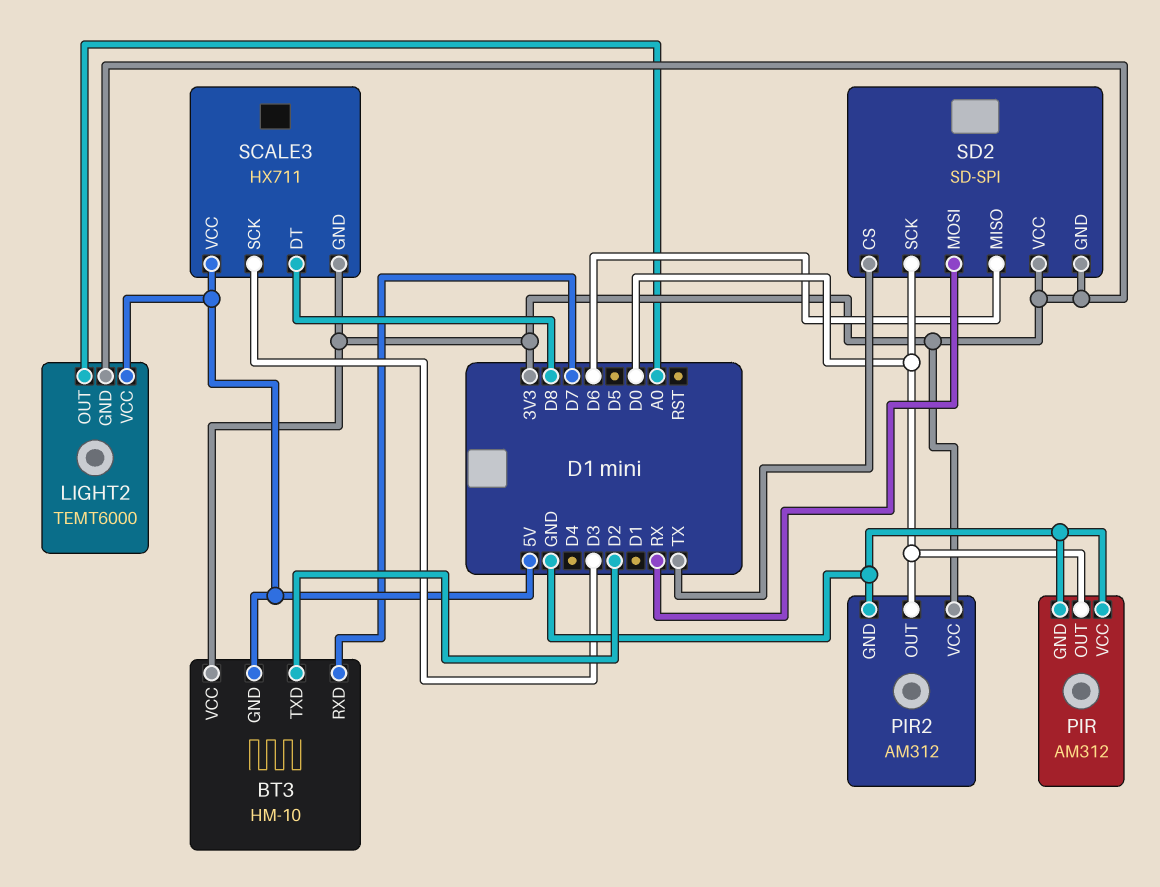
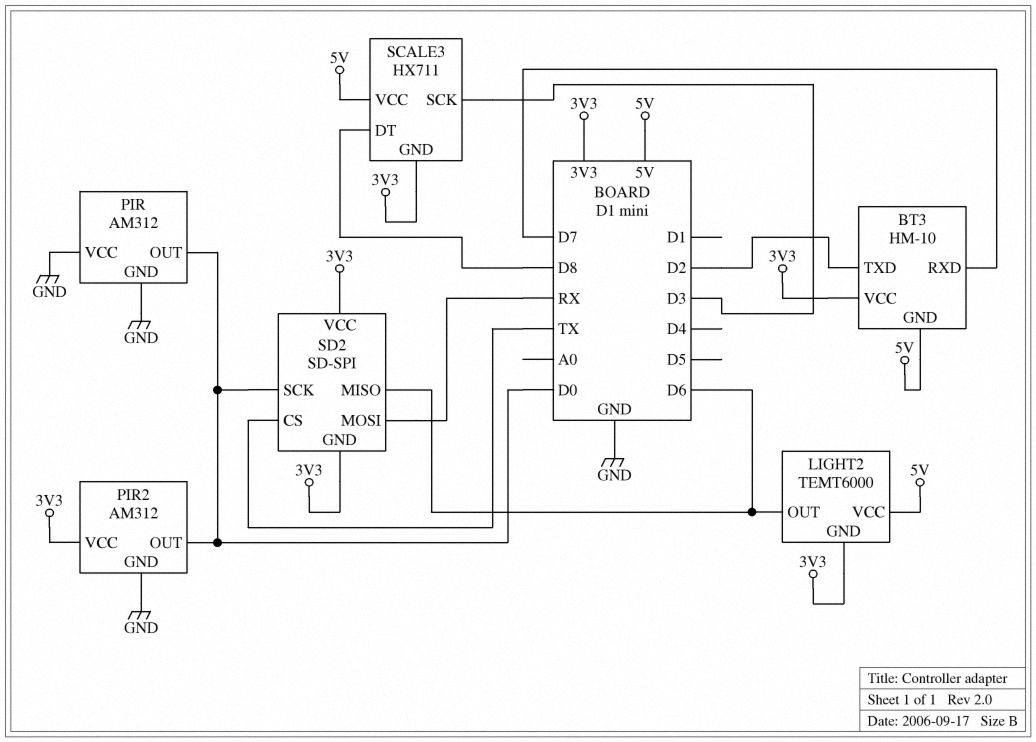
LIGHT2 pin OUT: A0 -> D6

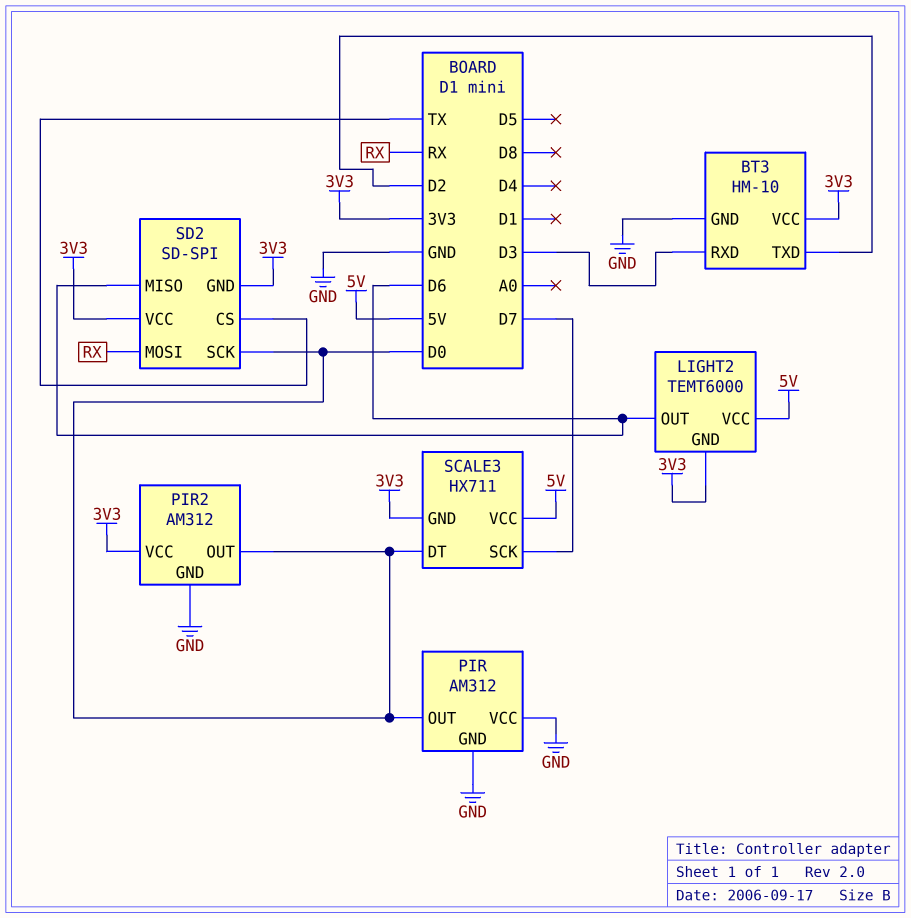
BT3 pin GND: 5V -> GND
BT3 pin RXD: D7 -> D3
SCALE3 pin DT: D8 -> D0
SCALE3 pin SCK: D3 -> D7

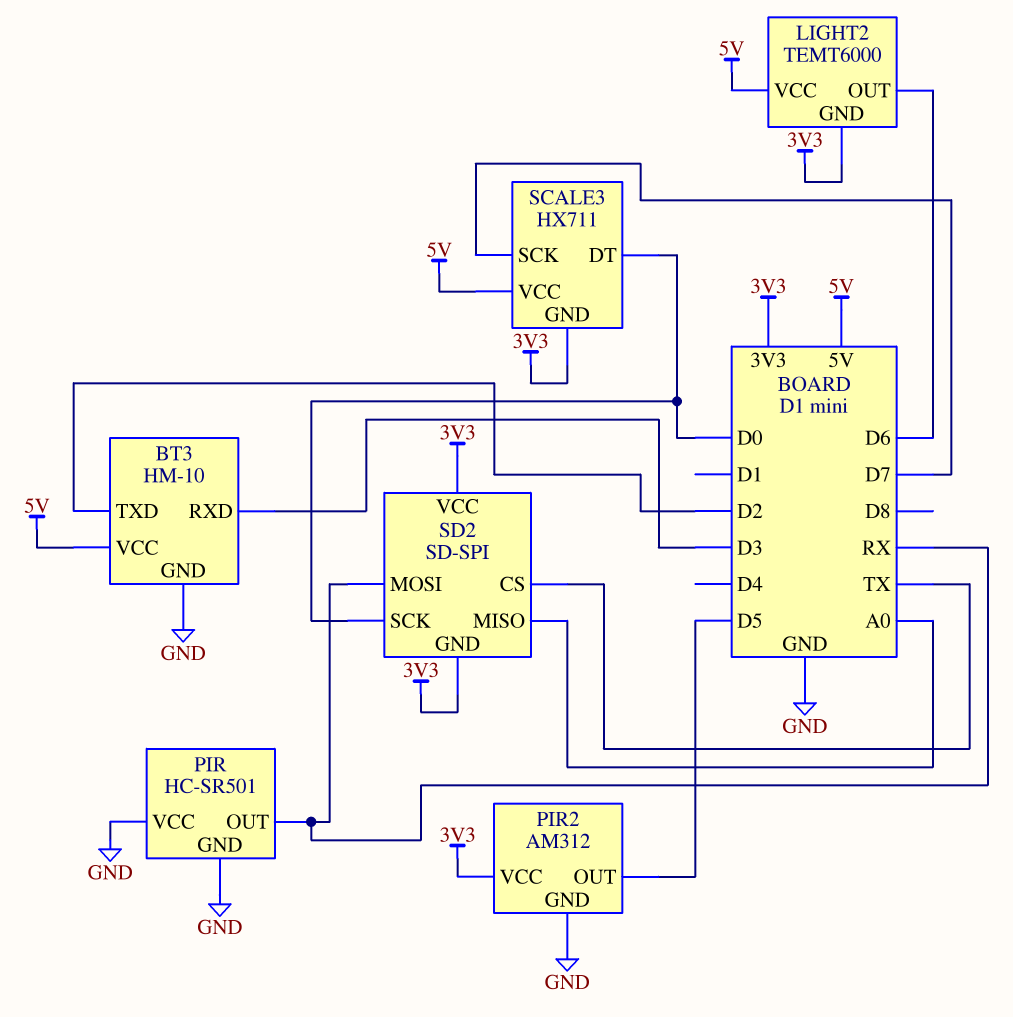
BT3 pin VCC: 3V3 -> 5V
PIR: AM312 -> HC-SR501
PIR pin OUT: D0 -> RX
PIR2 pin OUT: D0 -> D5
SD2 pin MISO: D6 -> A0

